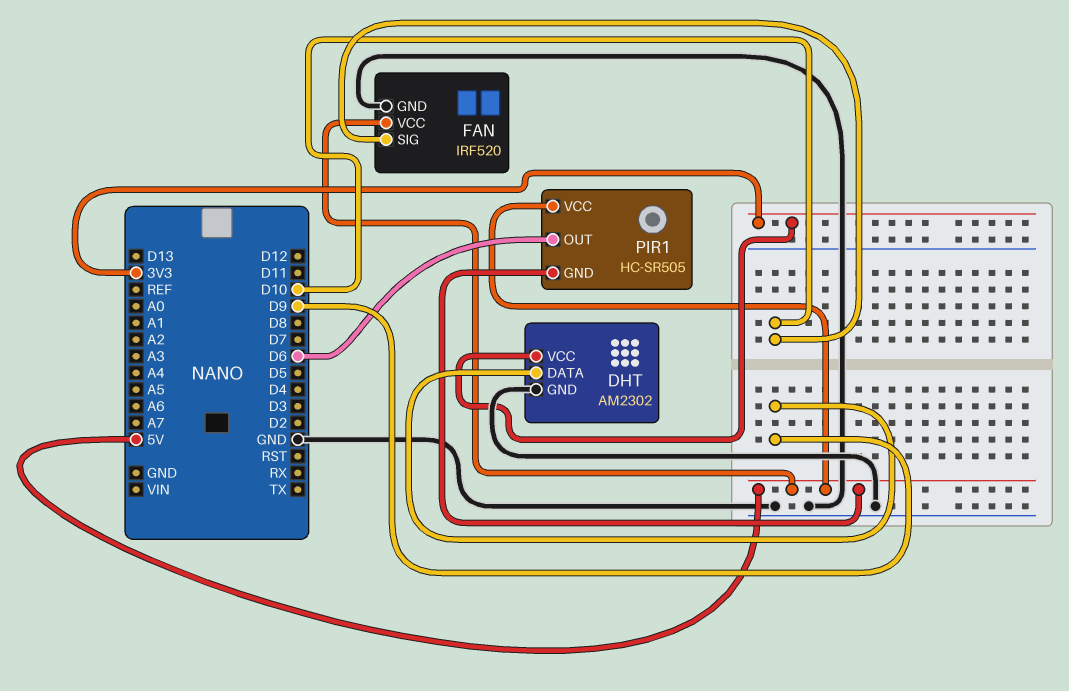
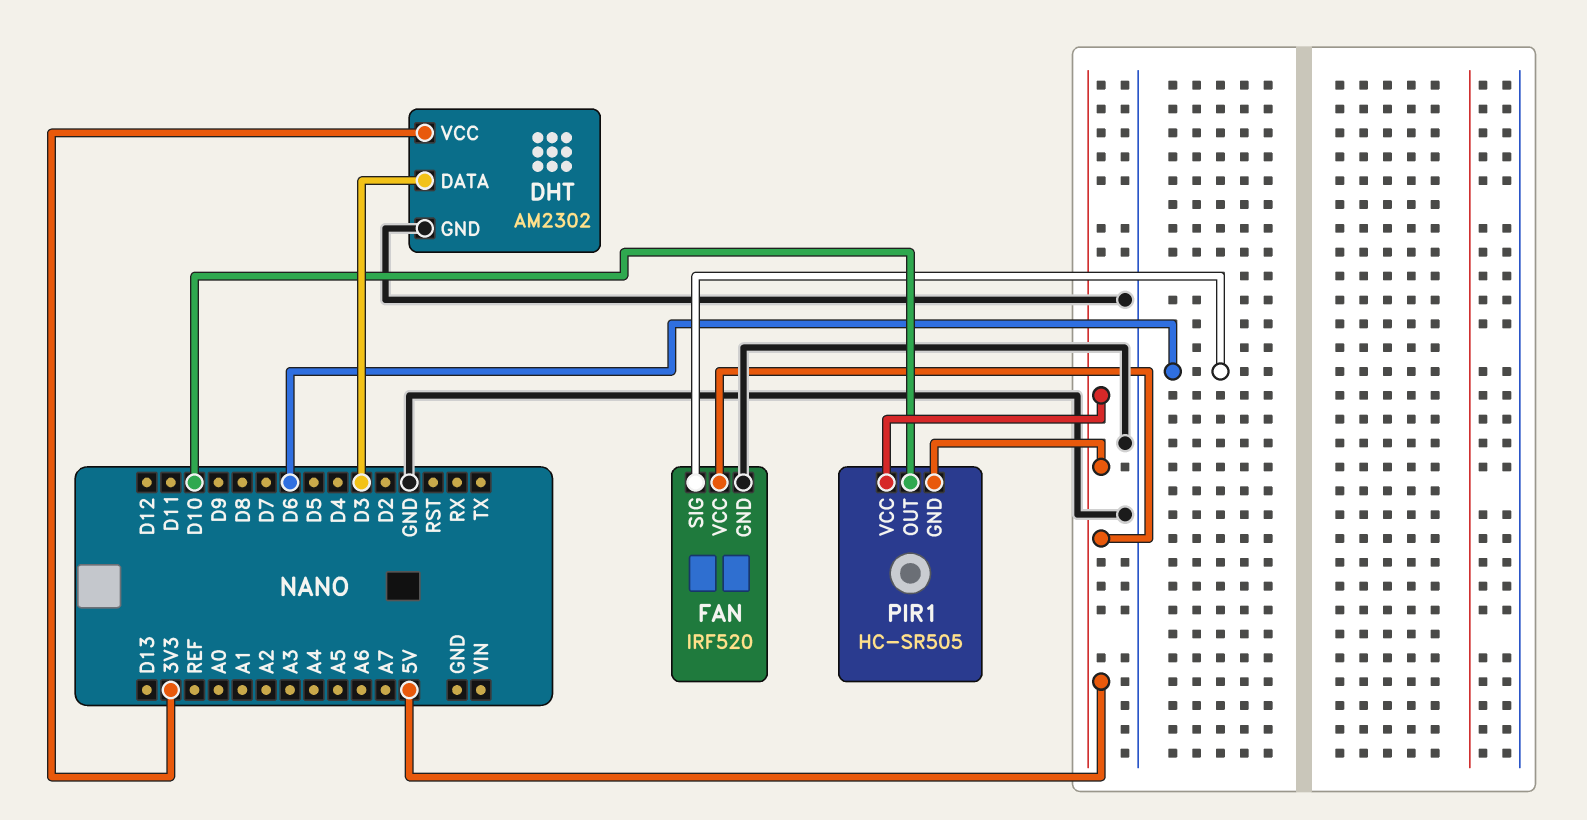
DHT pin DATA: D9 -> D3
FAN pin SIG: D10 -> D6
PIR1 pin OUT: D6 -> D10

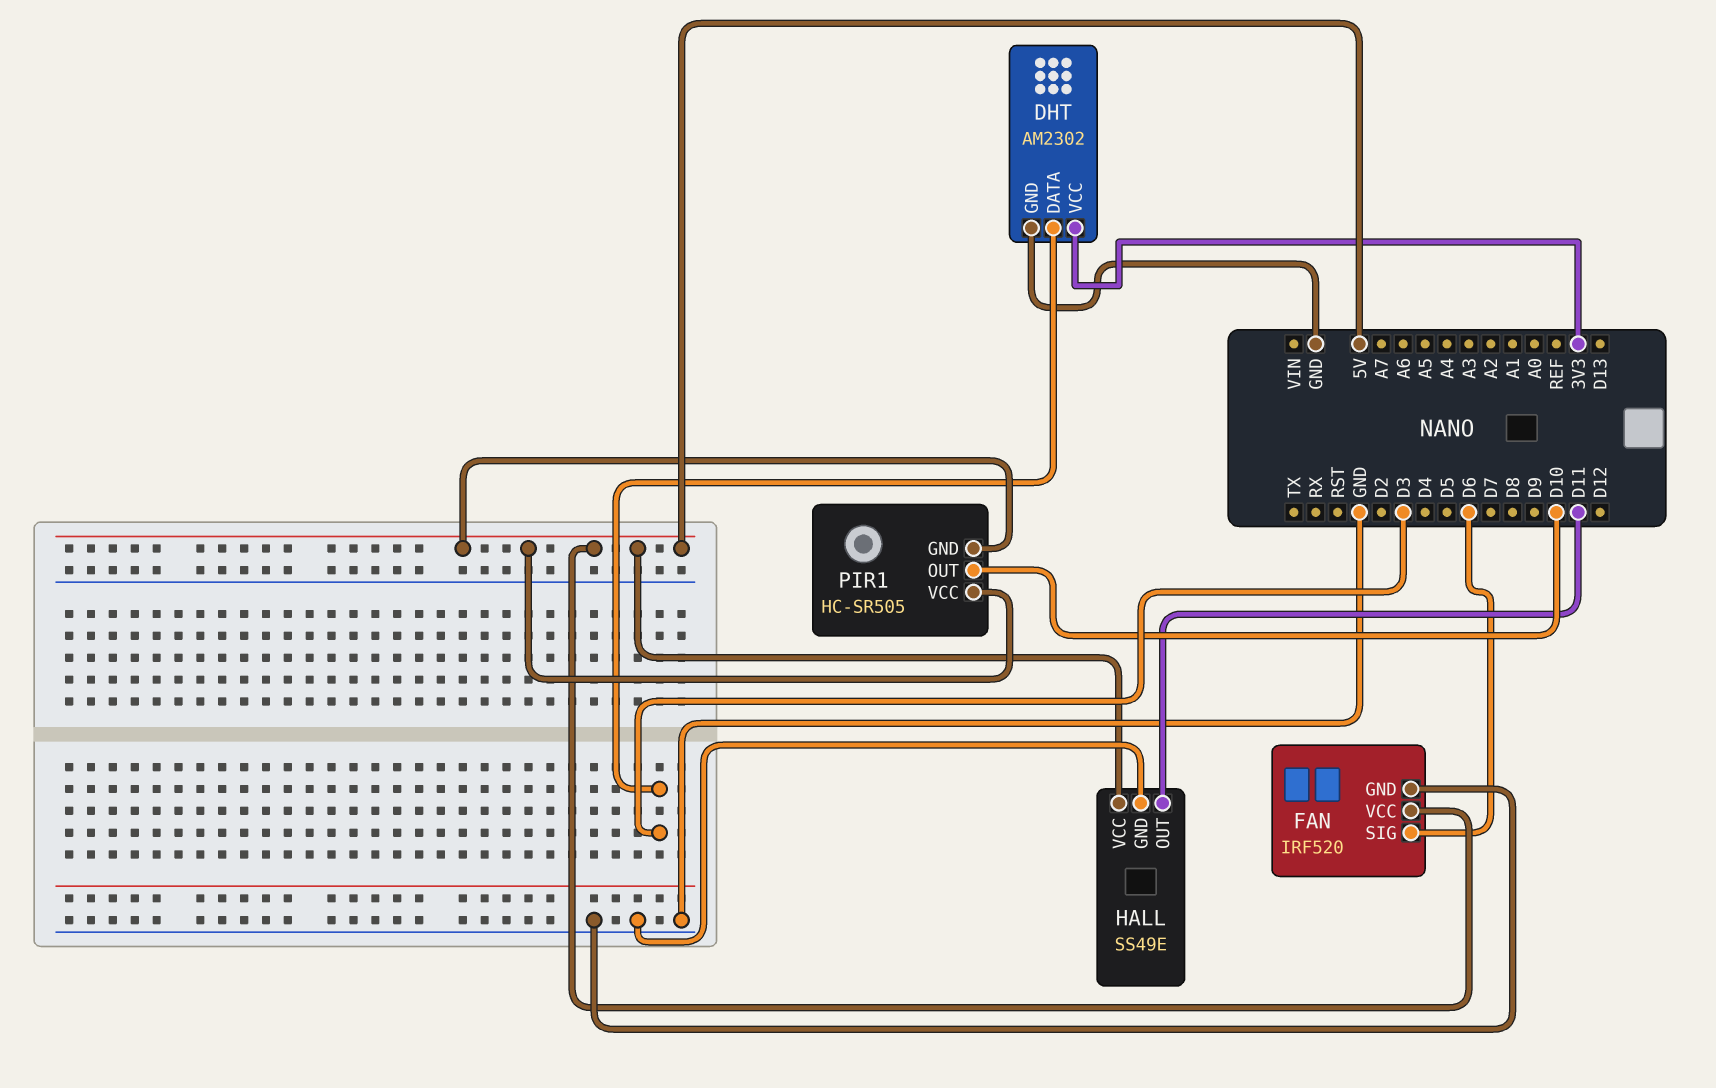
HALL: none -> SS49E
HALL pin GND: none -> GND
HALL pin OUT: none -> D11
HALL pin VCC: none -> 5V

